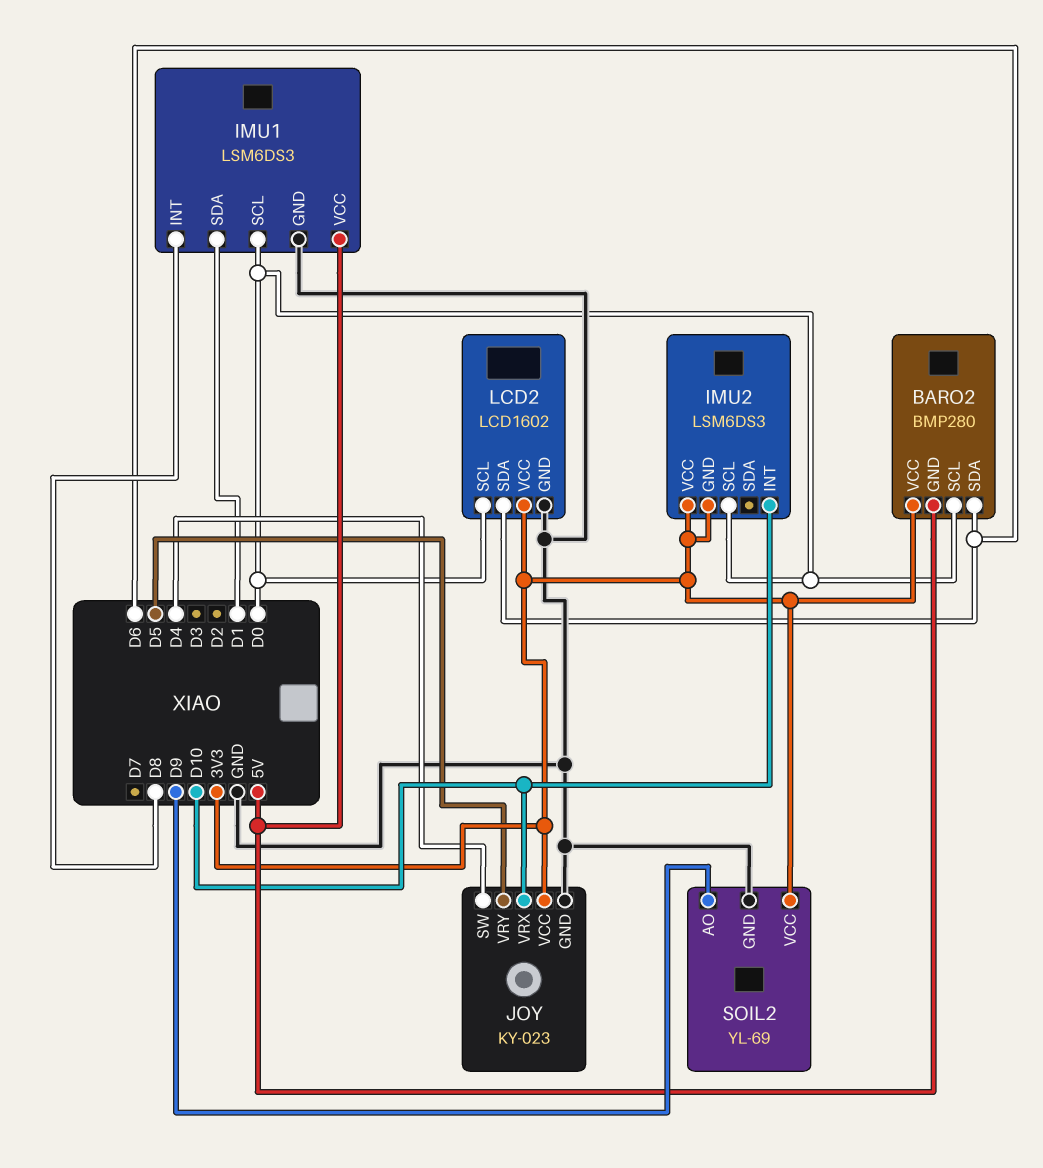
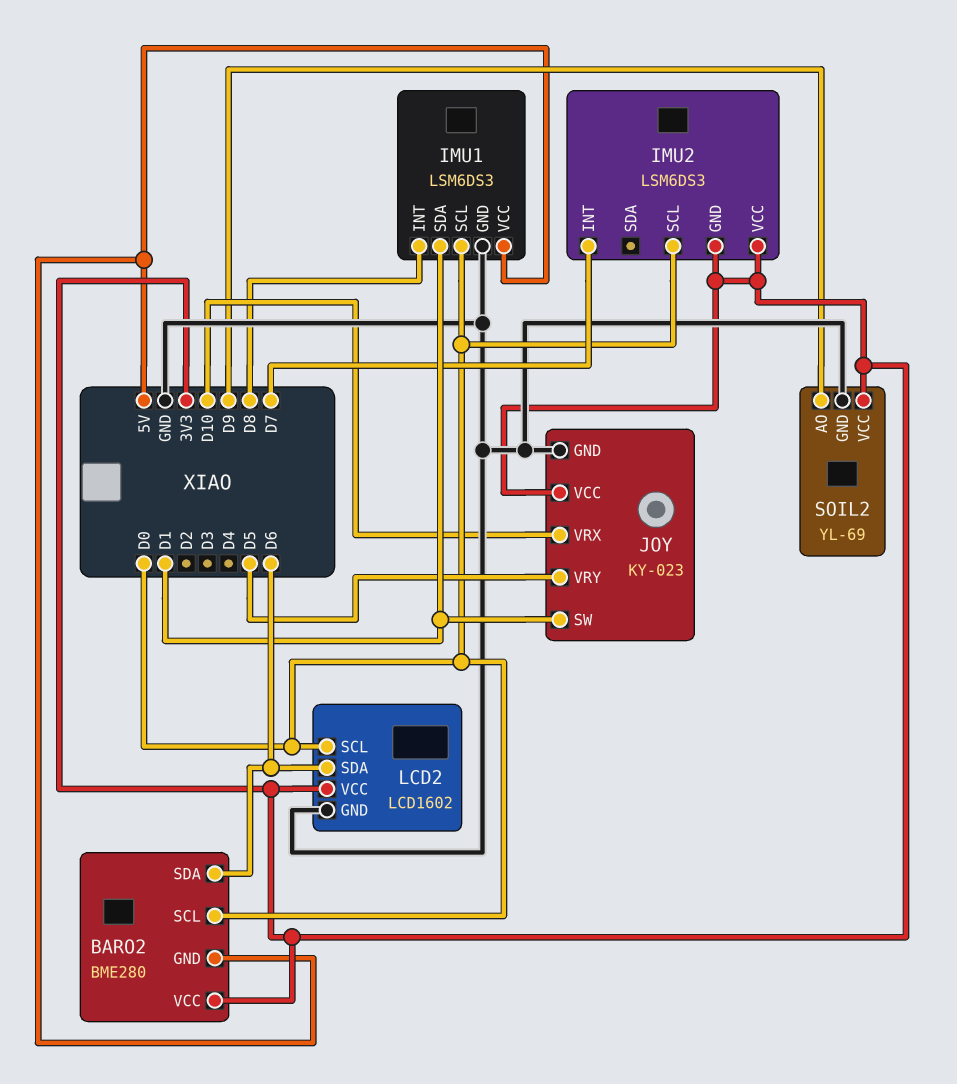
BARO2: BMP280 -> BME280
IMU2 pin INT: D10 -> D7
JOY pin SW: D4 -> D1

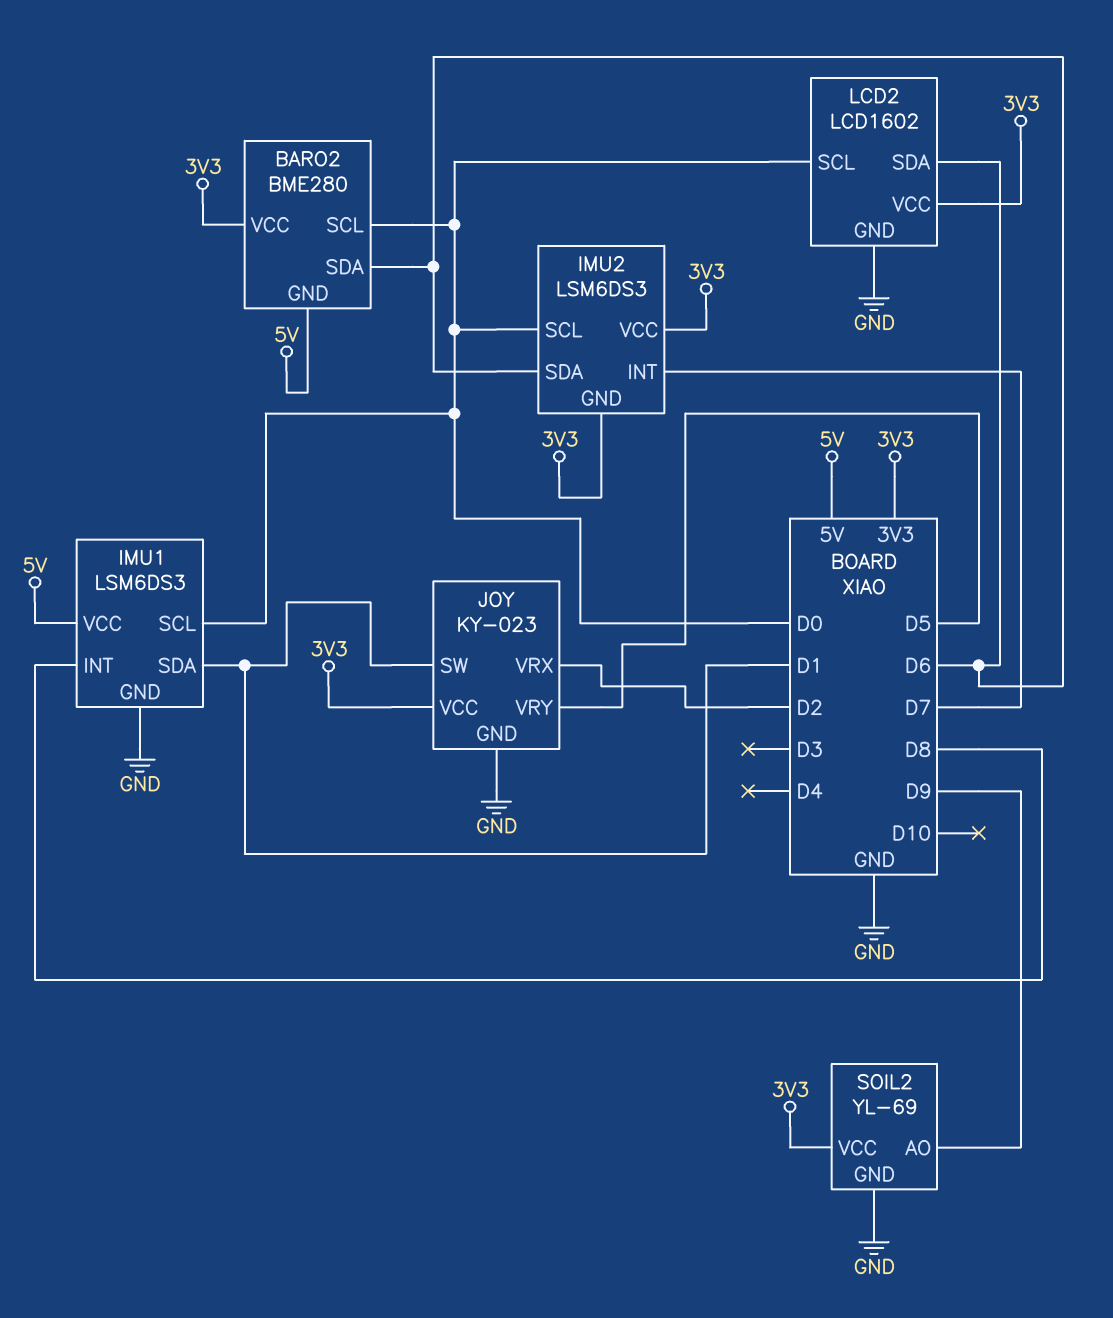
IMU2 pin SDA: none -> D6
JOY pin VRX: D10 -> D2

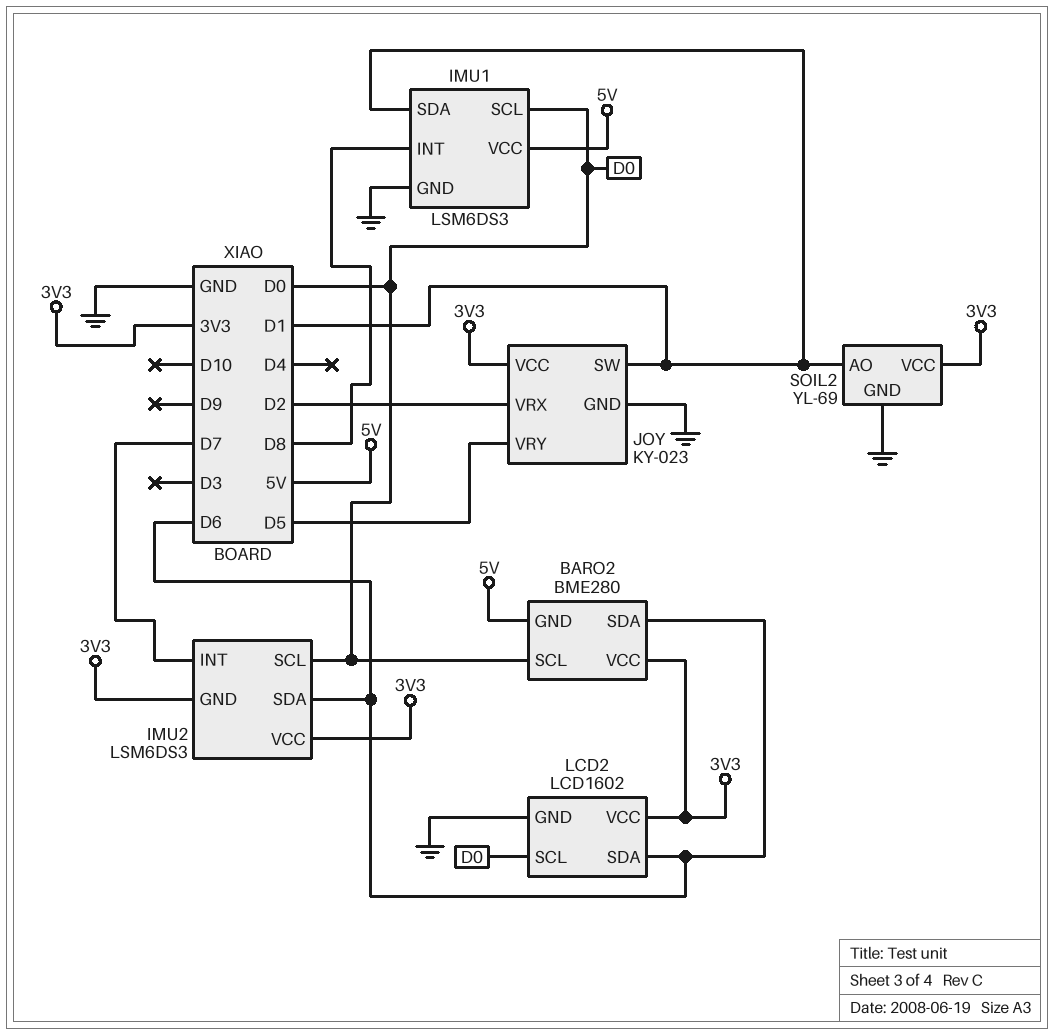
SOIL2 pin AO: D9 -> D1

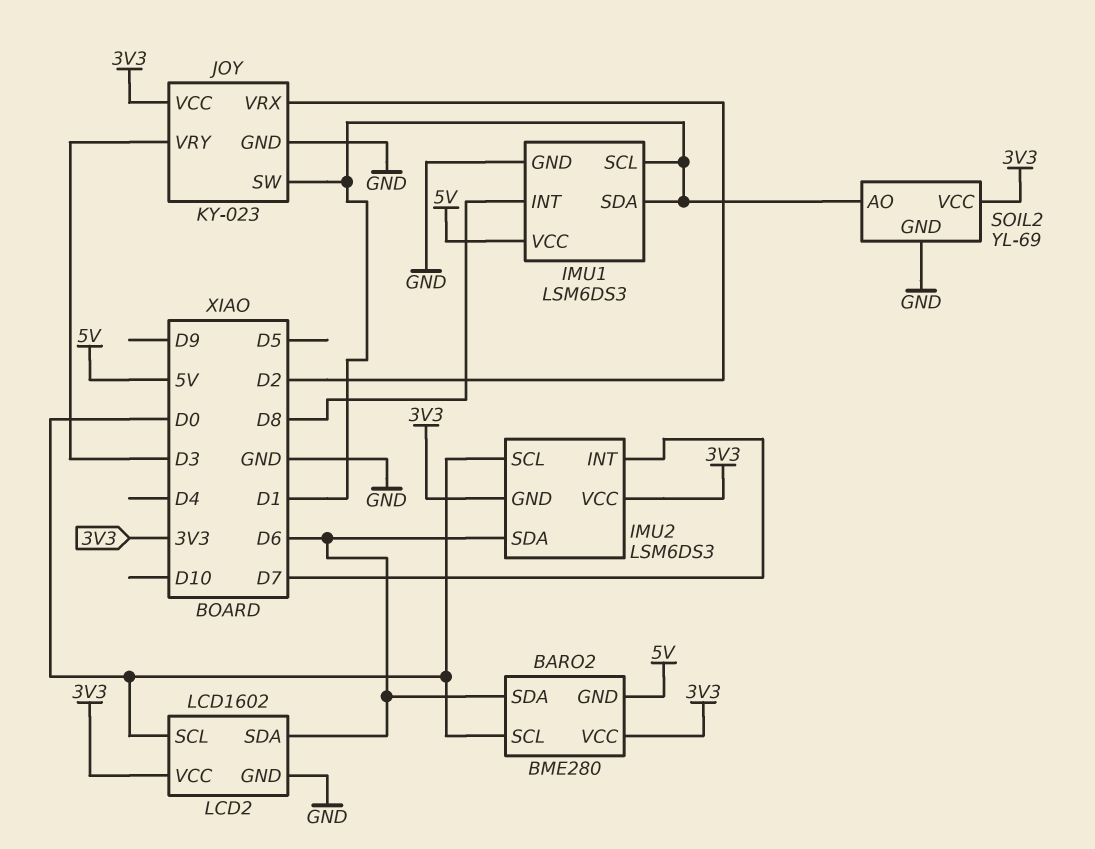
IMU1 pin SCL: D0 -> D1
JOY pin VRY: D5 -> D3

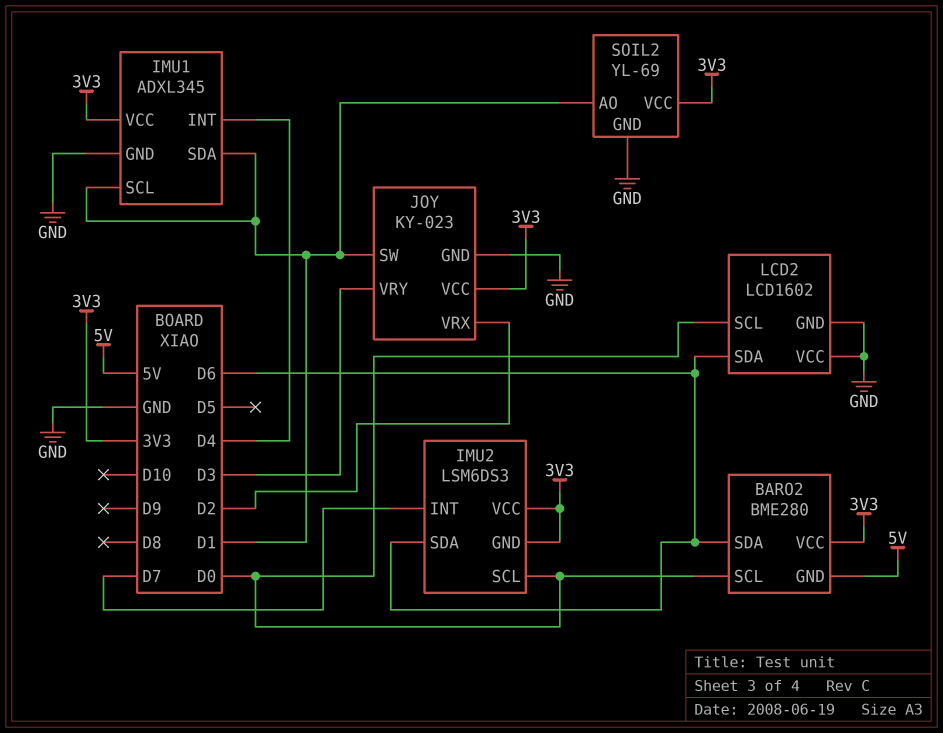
IMU1: LSM6DS3 -> ADXL345
IMU1 pin INT: D8 -> D4
IMU1 pin VCC: 5V -> 3V3
LCD2 pin VCC: 3V3 -> GND

